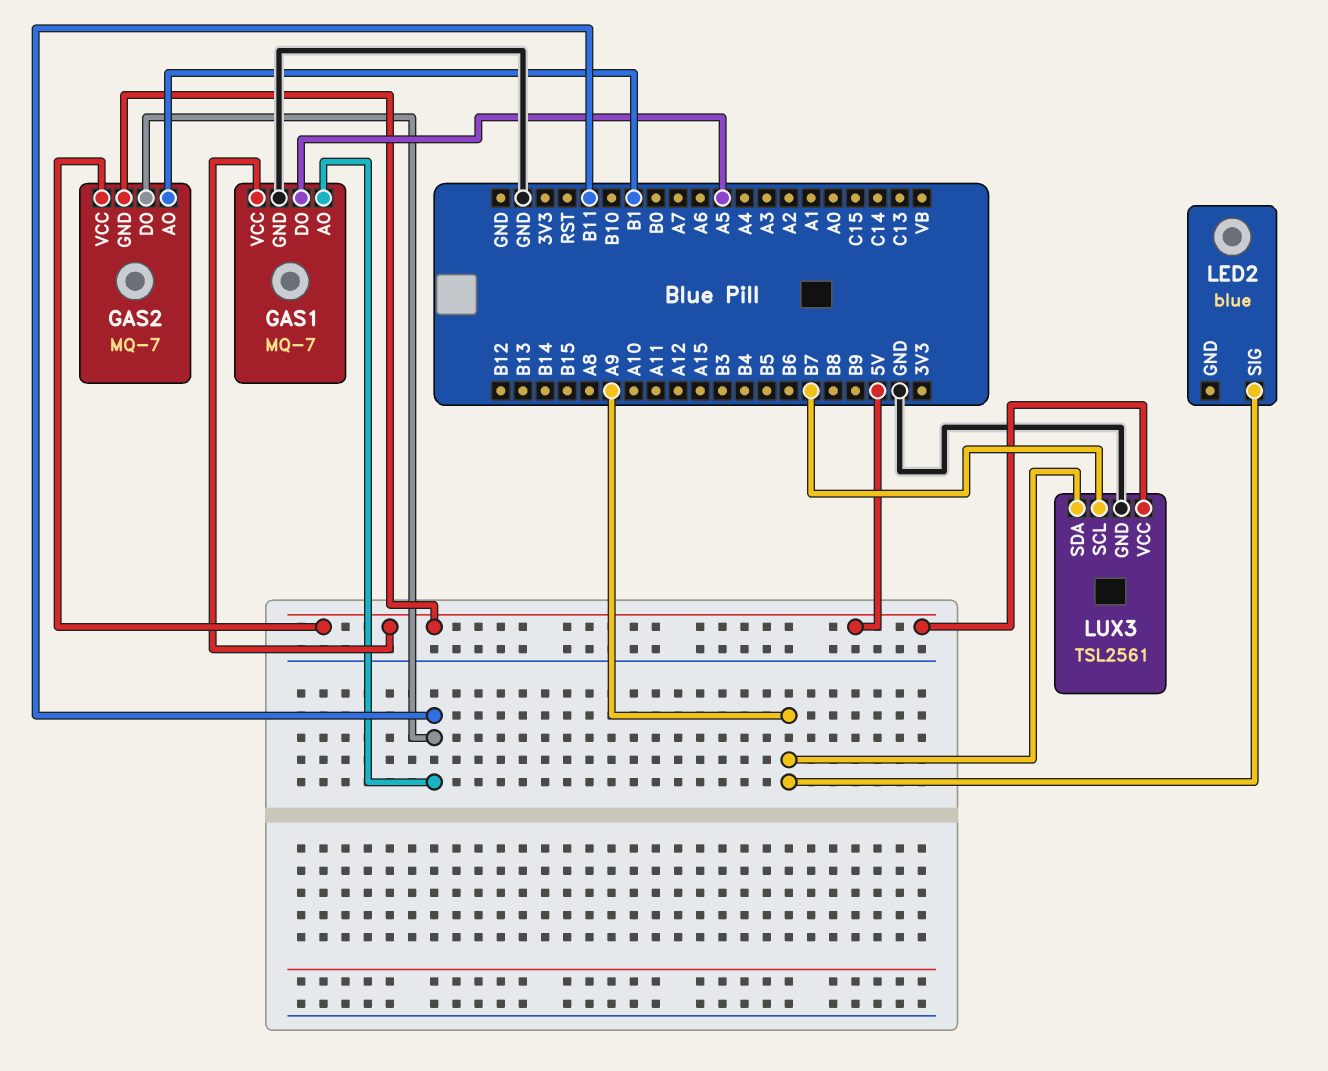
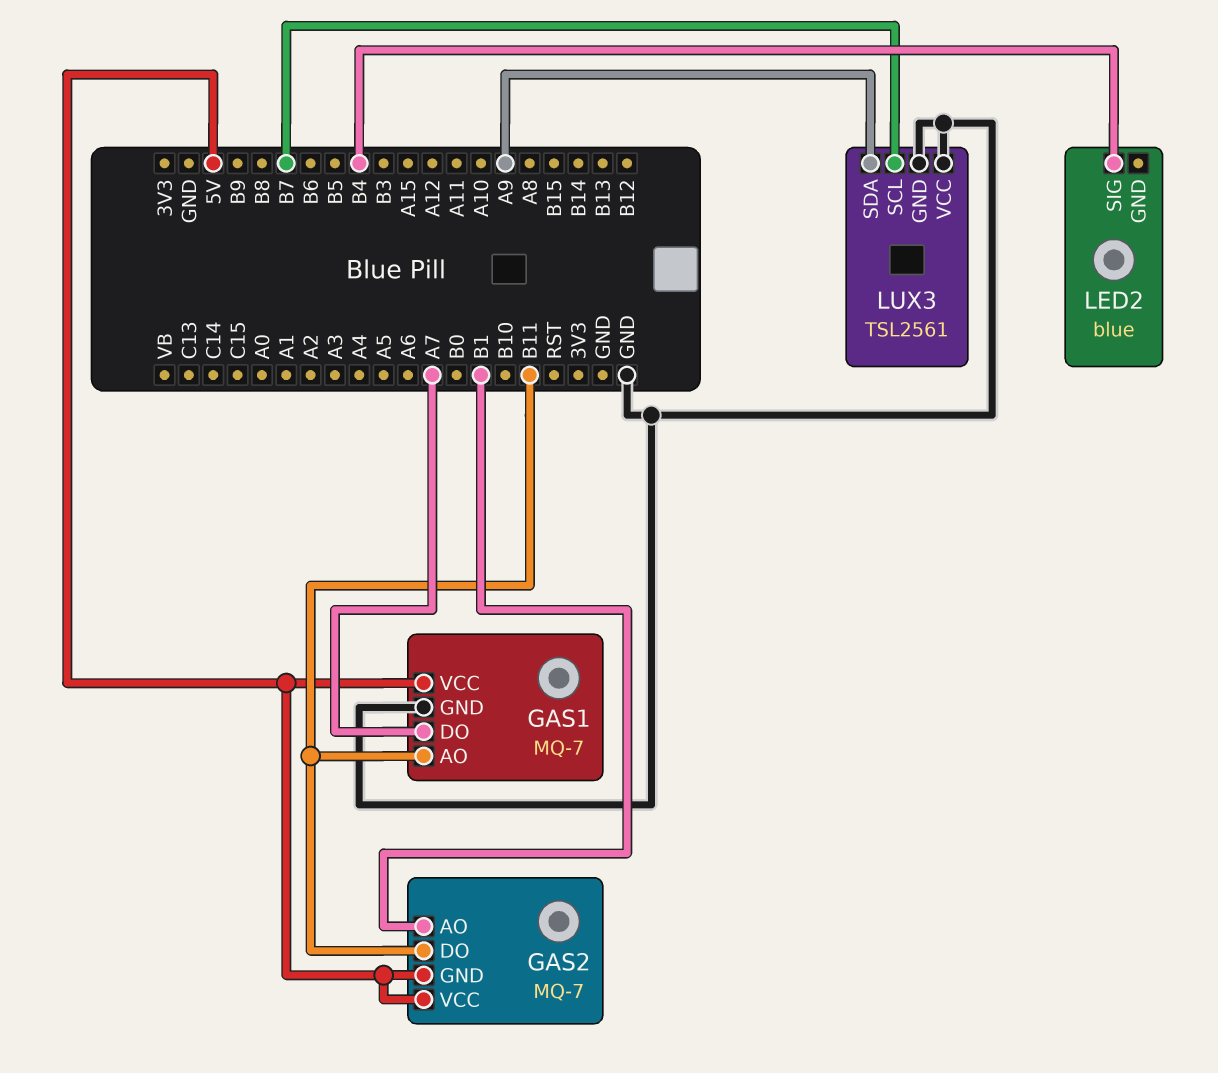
GAS1 pin DO: A5 -> A7
LED2 pin SIG: A9 -> B4
LUX3 pin VCC: 5V -> GND

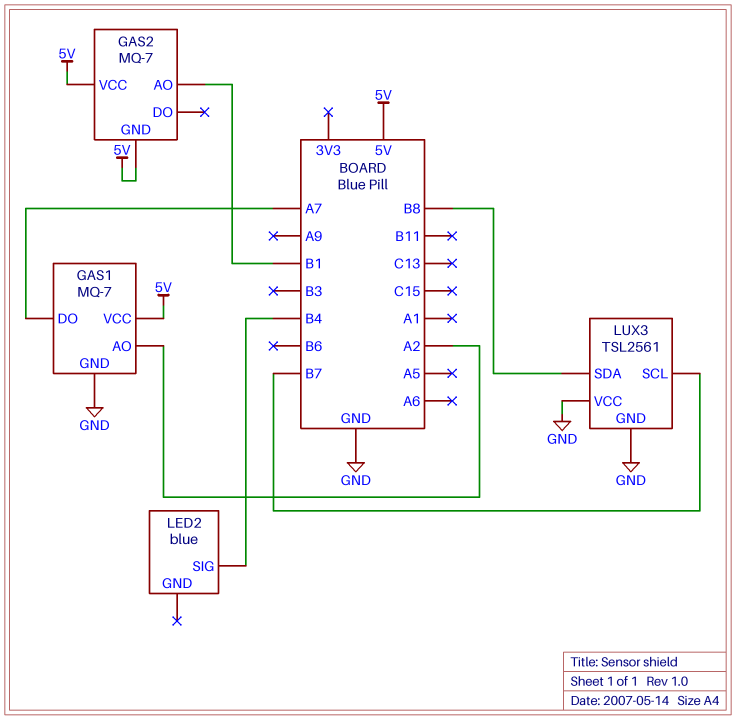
GAS1 pin AO: B11 -> A2
GAS2 pin DO: B11 -> none
LUX3 pin SDA: A9 -> B8

